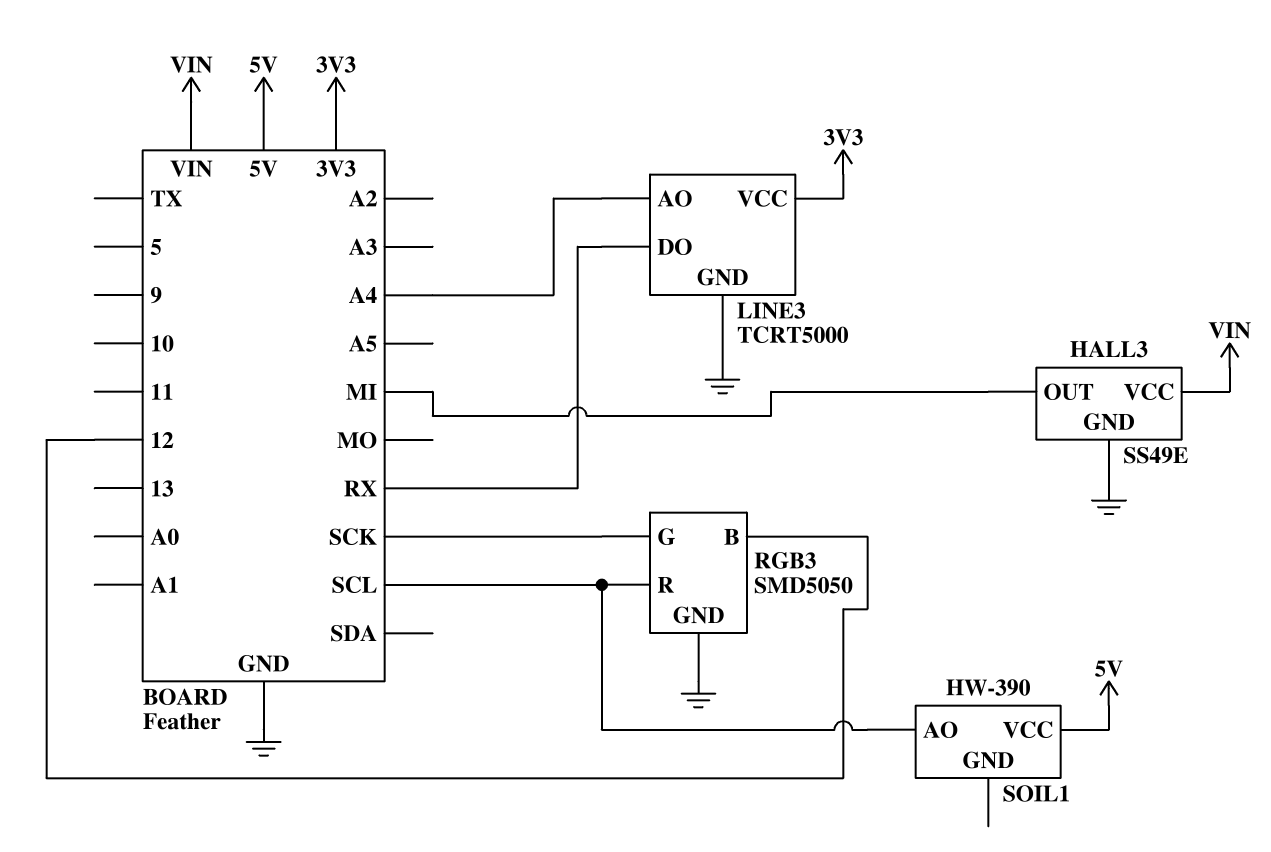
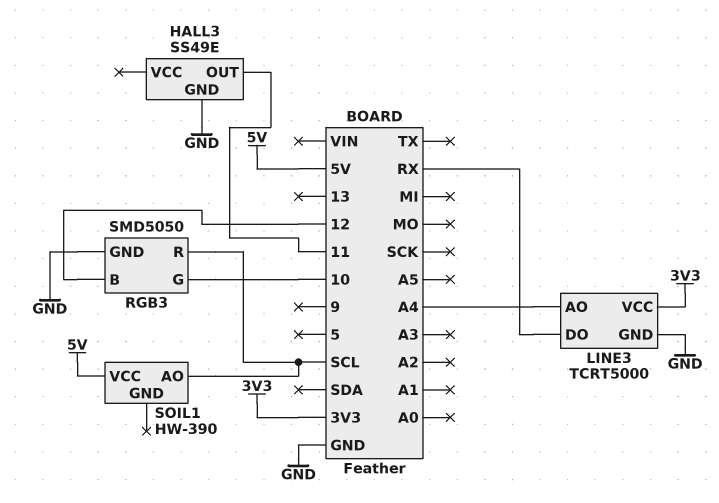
HALL3 pin OUT: MI -> 11
HALL3 pin VCC: VIN -> none
RGB3 pin G: SCK -> 10

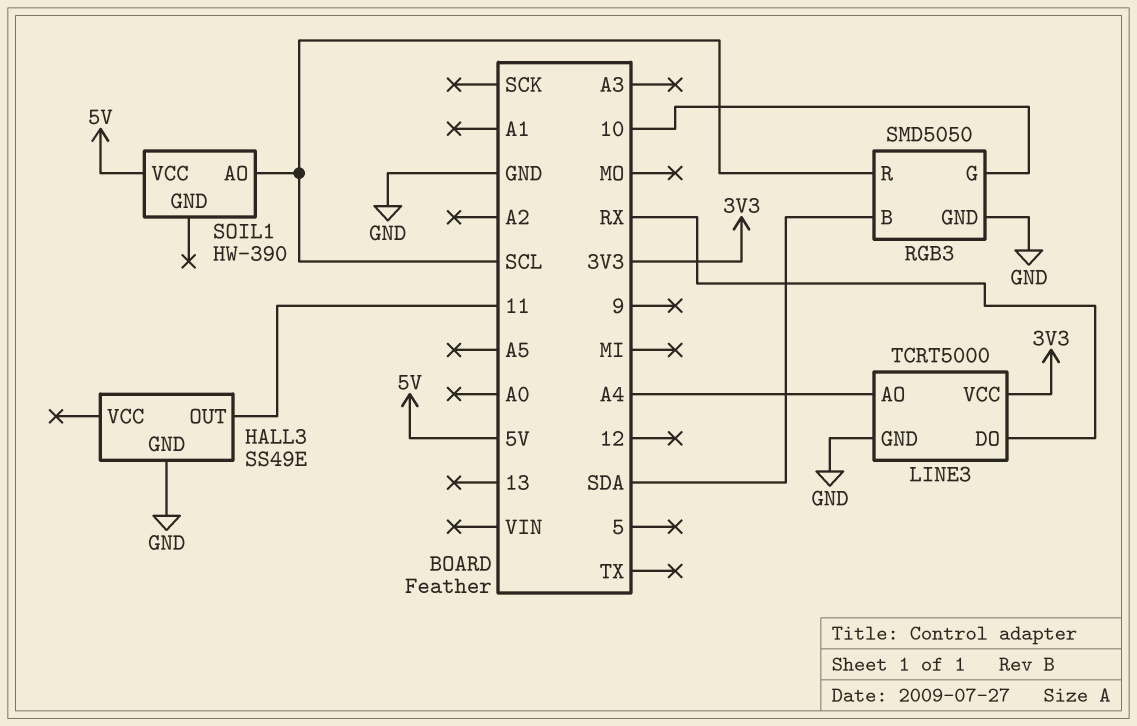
RGB3 pin B: 12 -> SDA

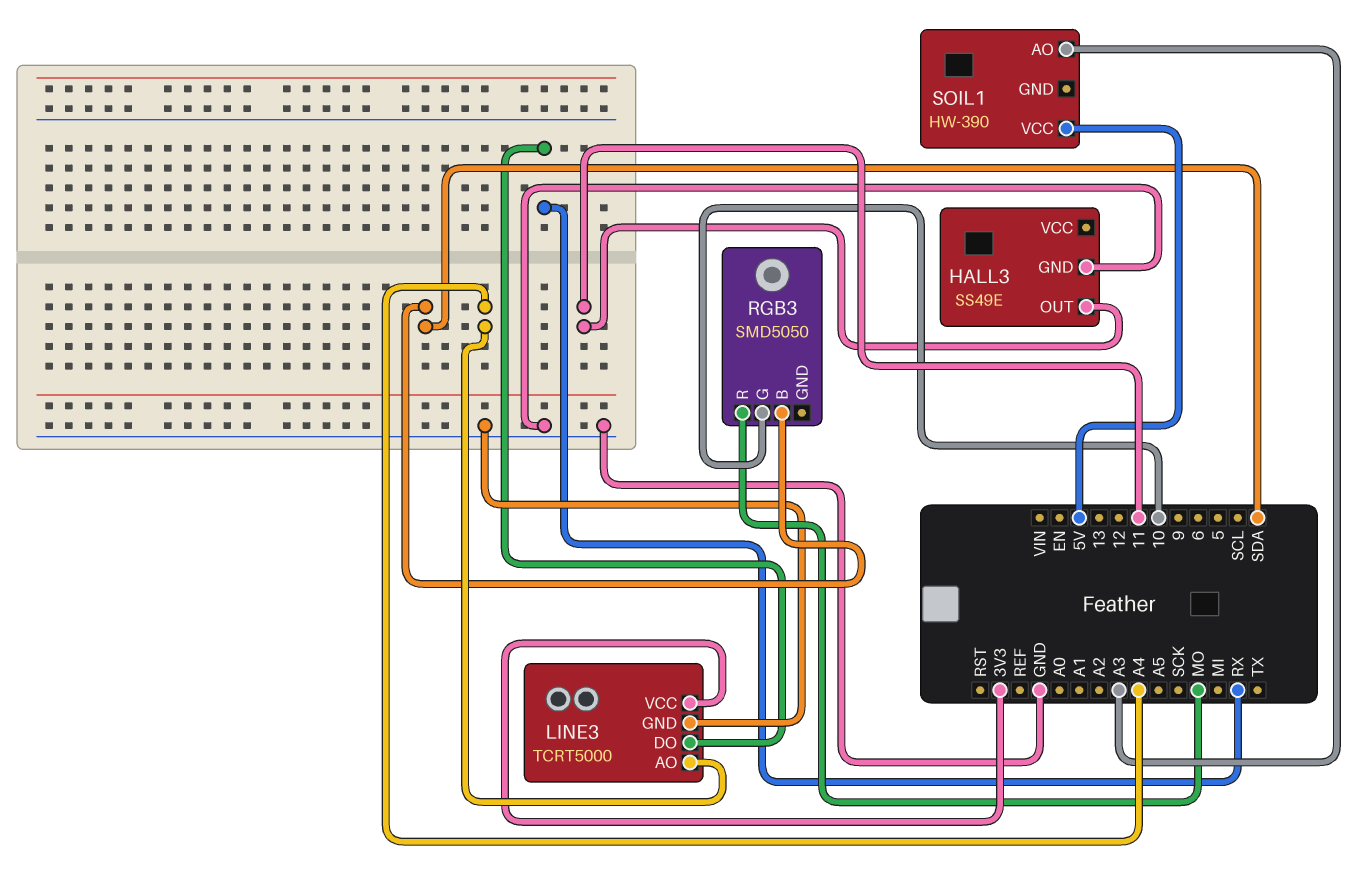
RGB3 pin GND: GND -> none
RGB3 pin R: SCL -> MO
SOIL1 pin AO: SCL -> A3

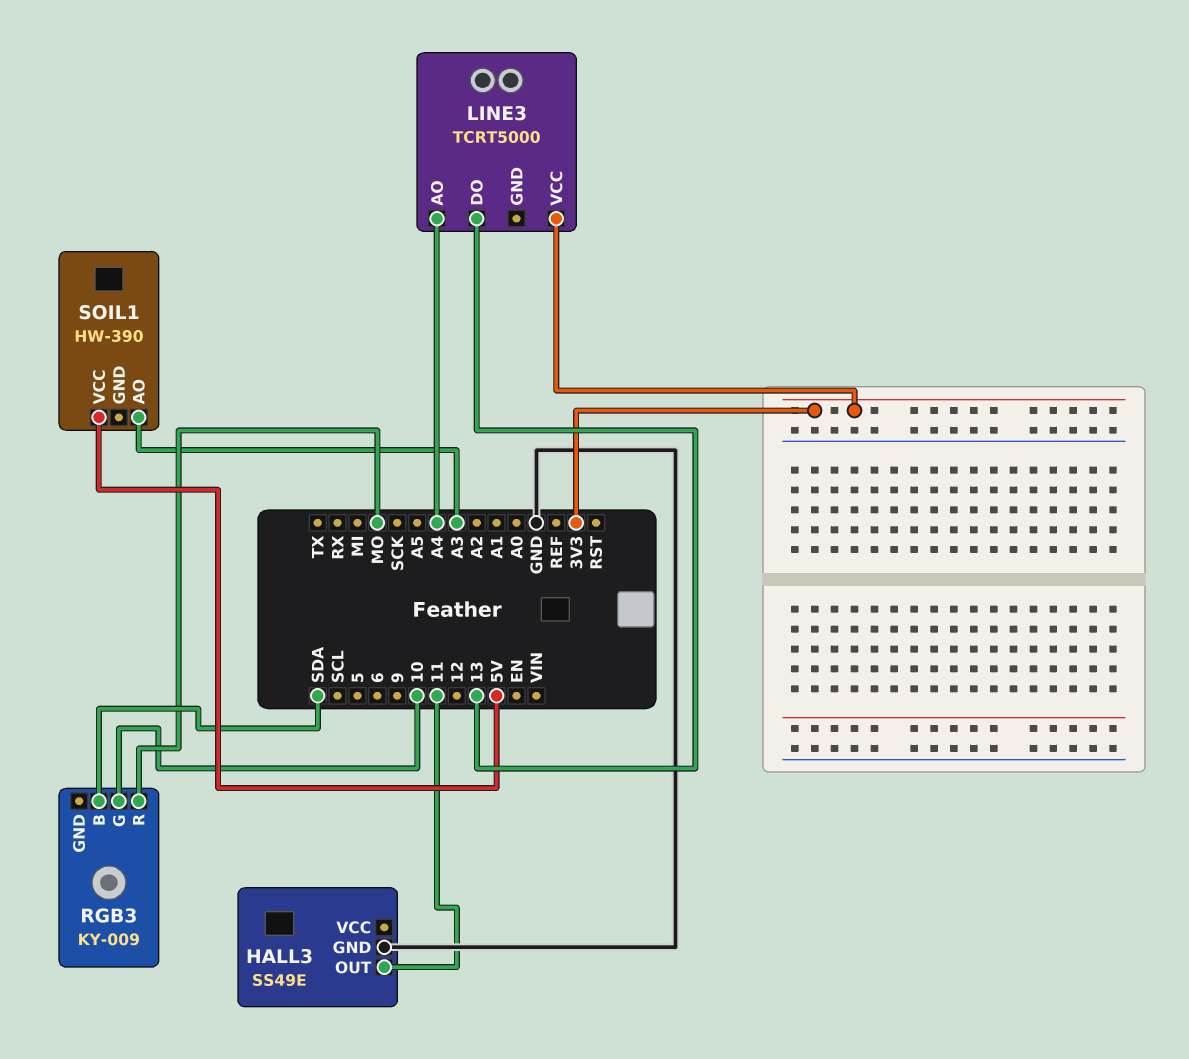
LINE3 pin DO: RX -> 13
LINE3 pin GND: GND -> none
RGB3: SMD5050 -> KY-009

